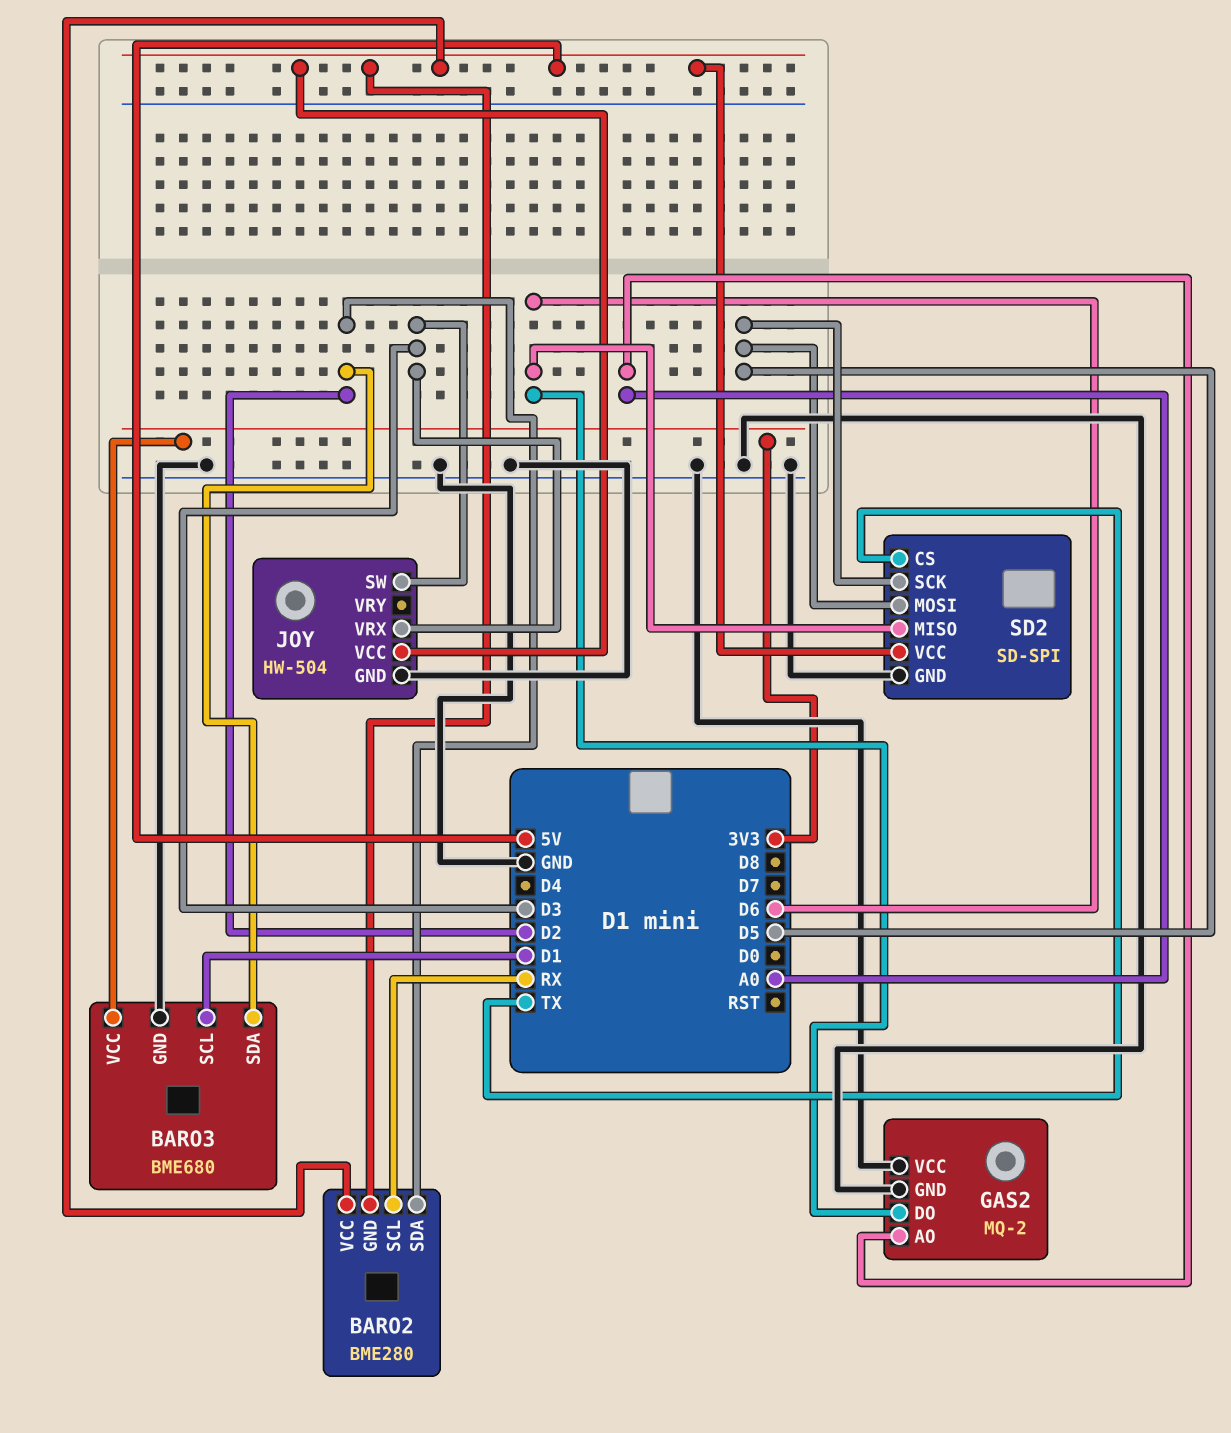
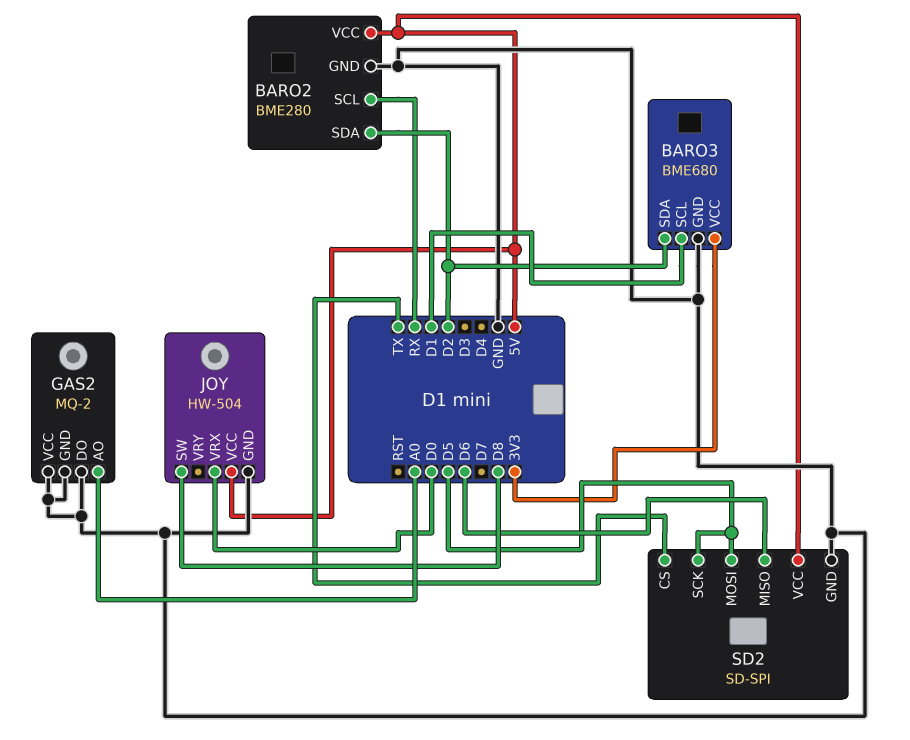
BARO2 pin GND: 5V -> GND
GAS2 pin DO: D6 -> GND
JOY pin SW: D3 -> D8
JOY pin VRX: D3 -> D0

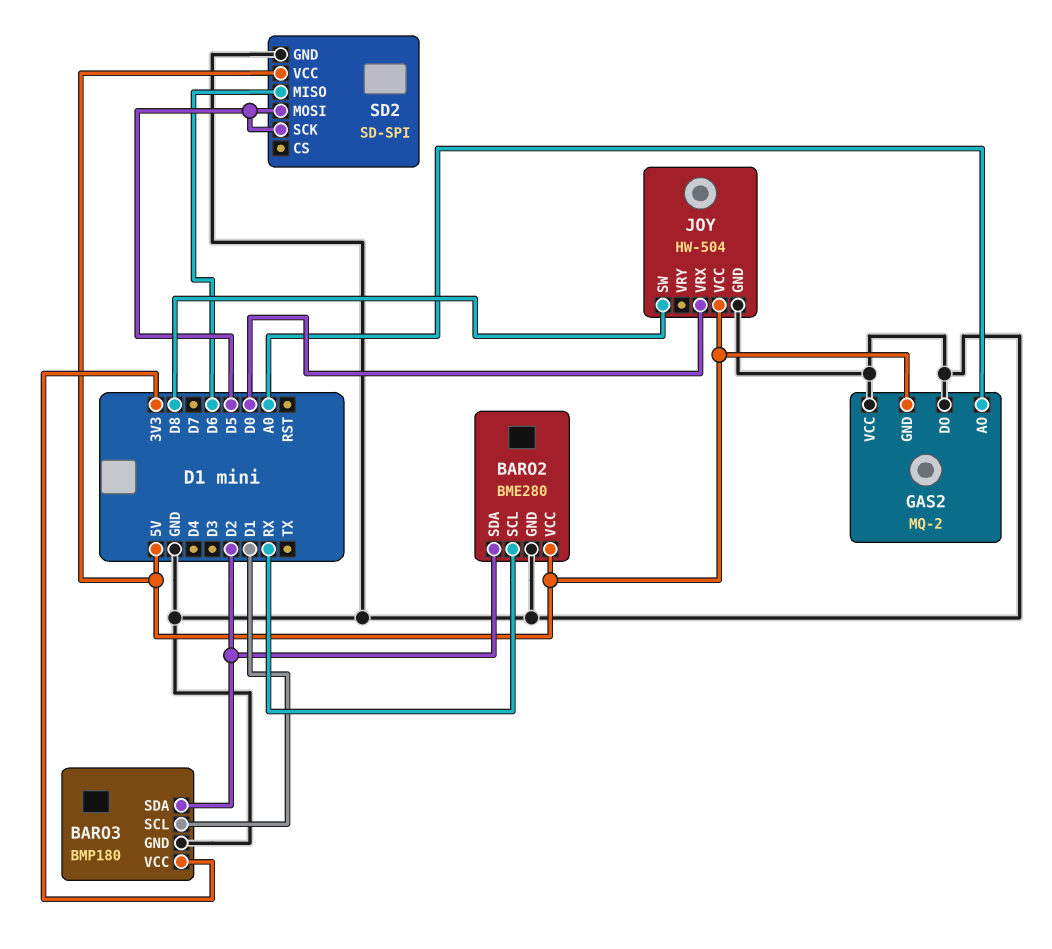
BARO3: BME680 -> BMP180
GAS2 pin GND: GND -> 5V
SD2 pin CS: TX -> none

